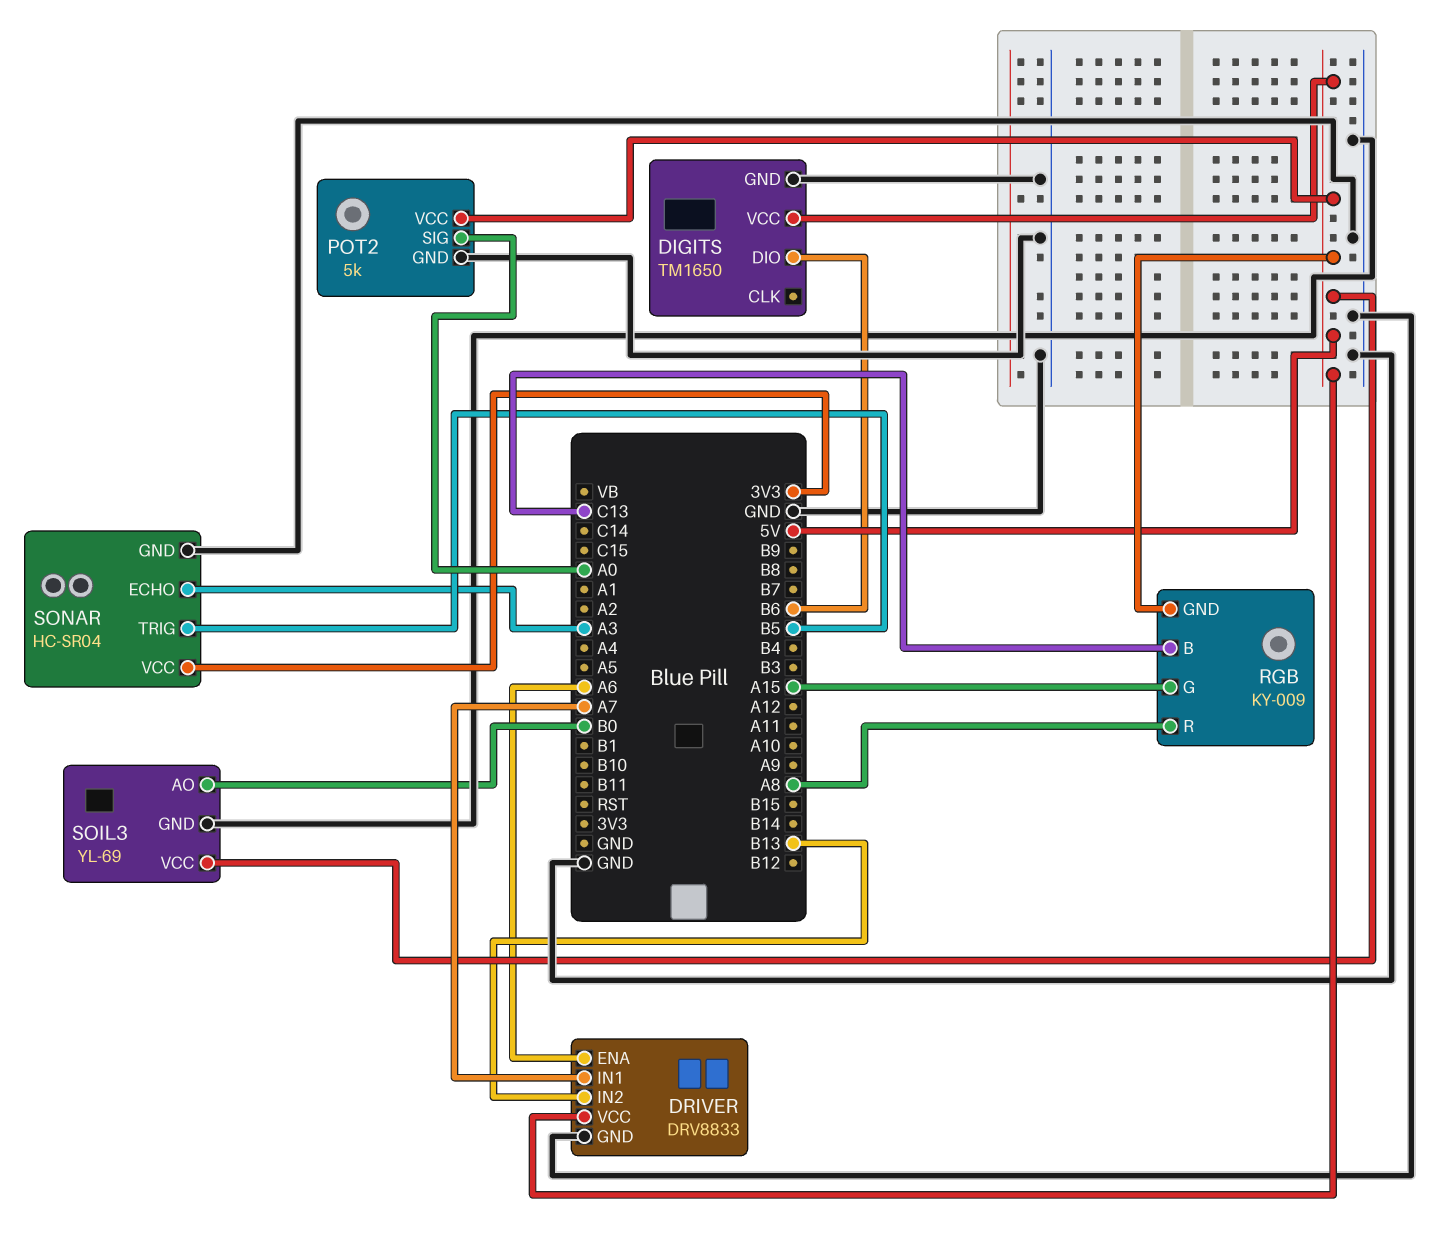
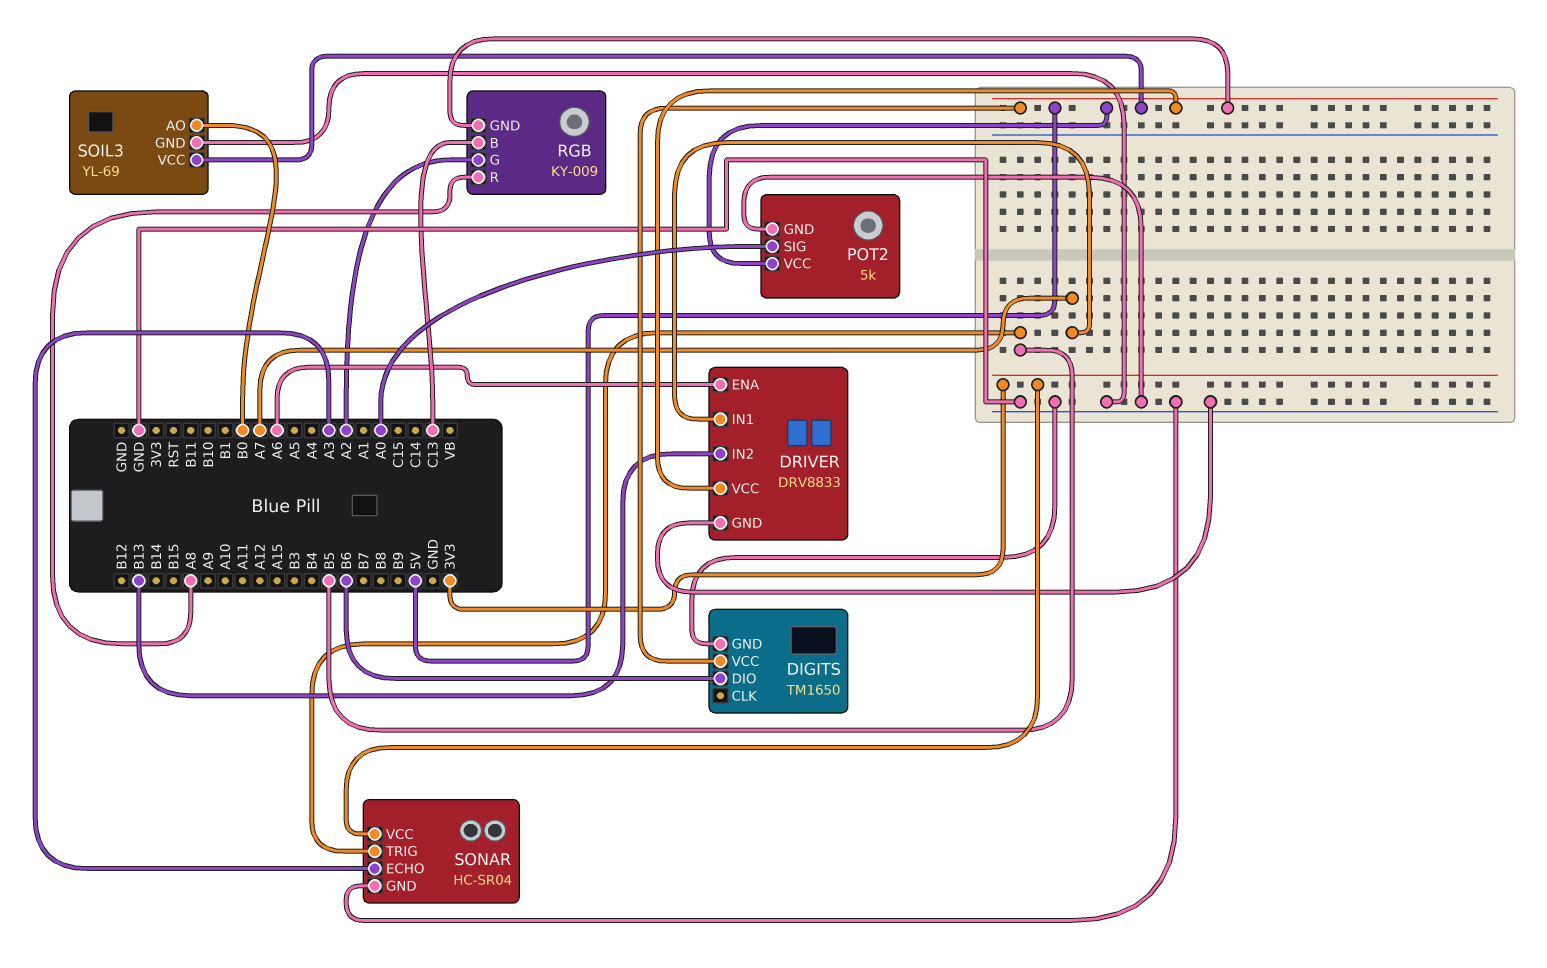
RGB pin G: A15 -> A2

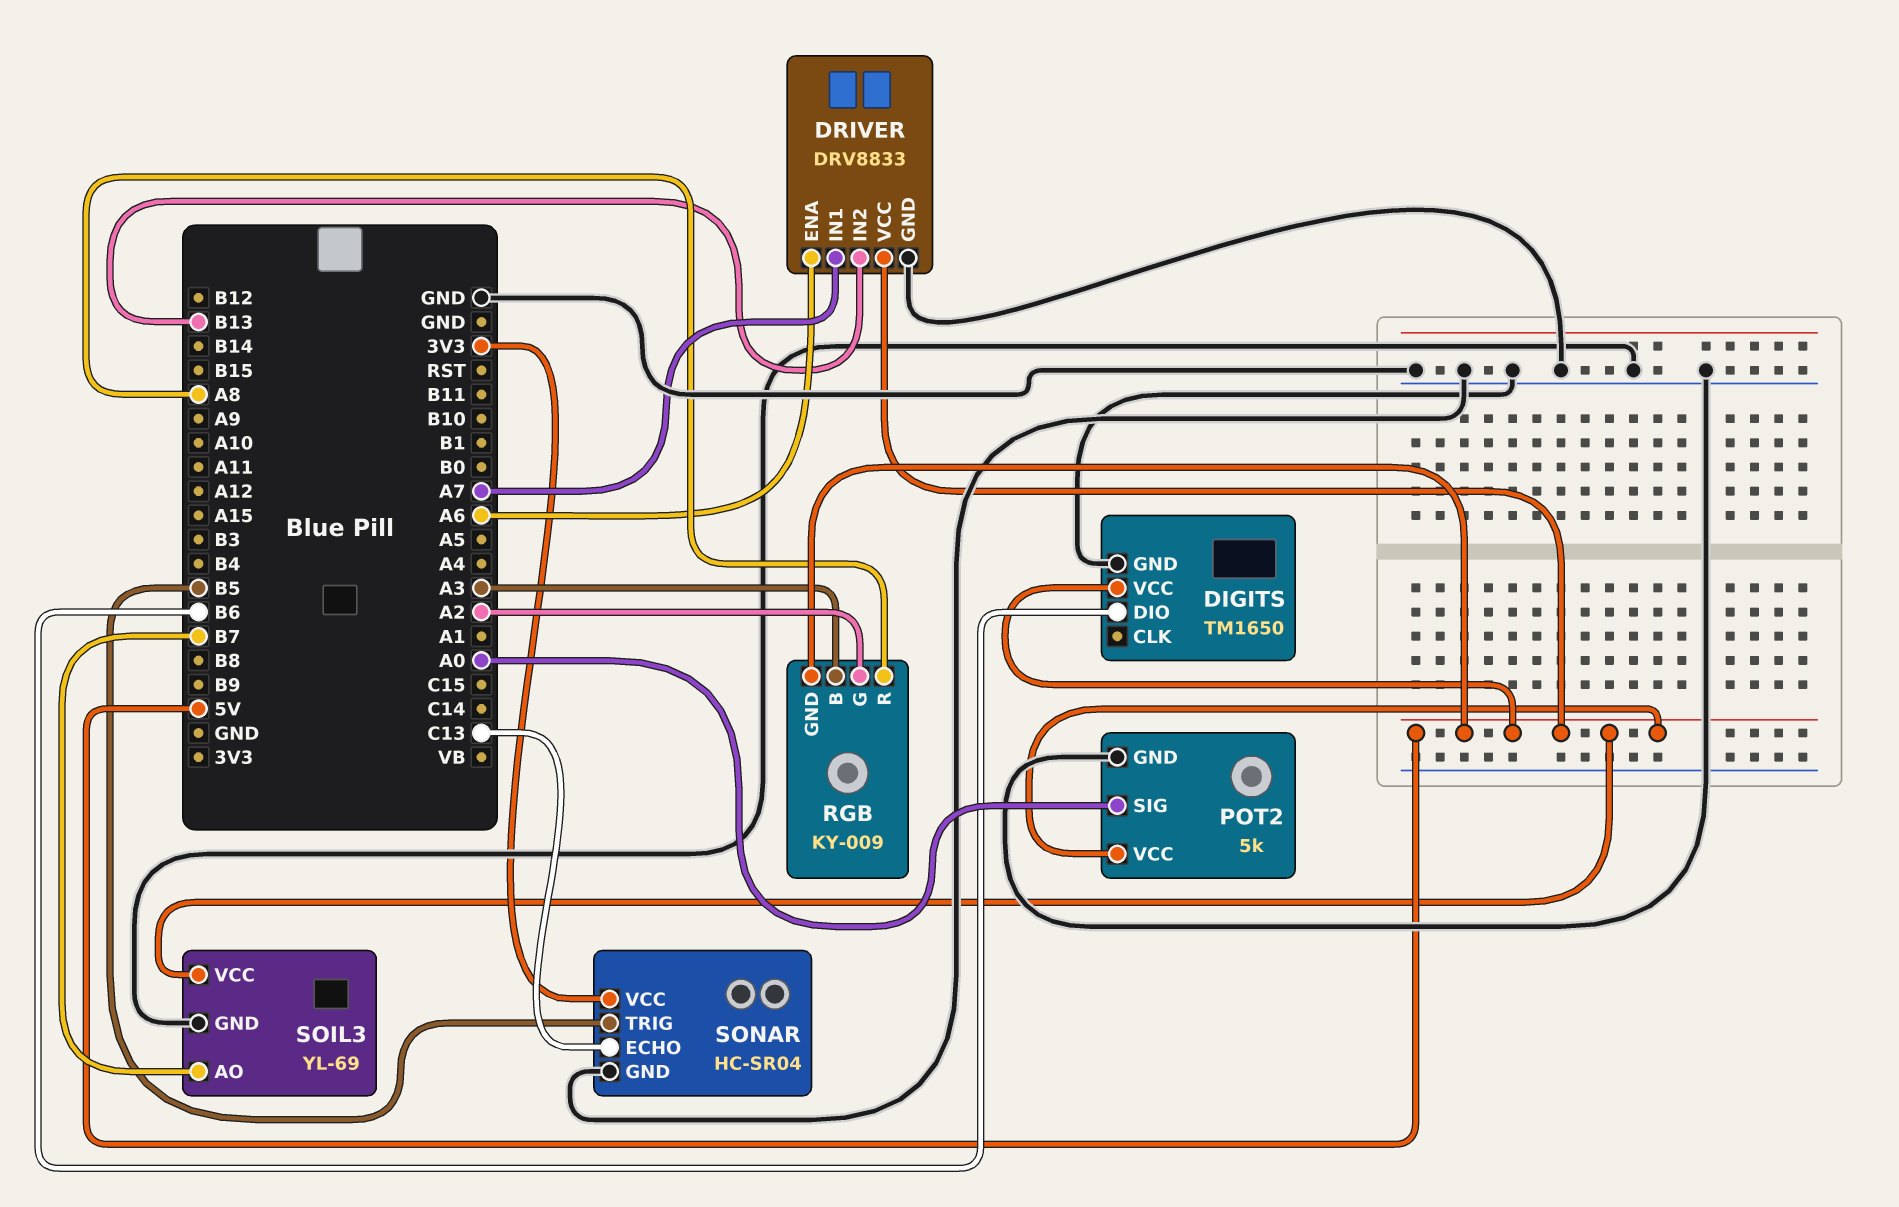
RGB pin B: C13 -> A3
SOIL3 pin AO: B0 -> B7
SONAR pin ECHO: A3 -> C13

